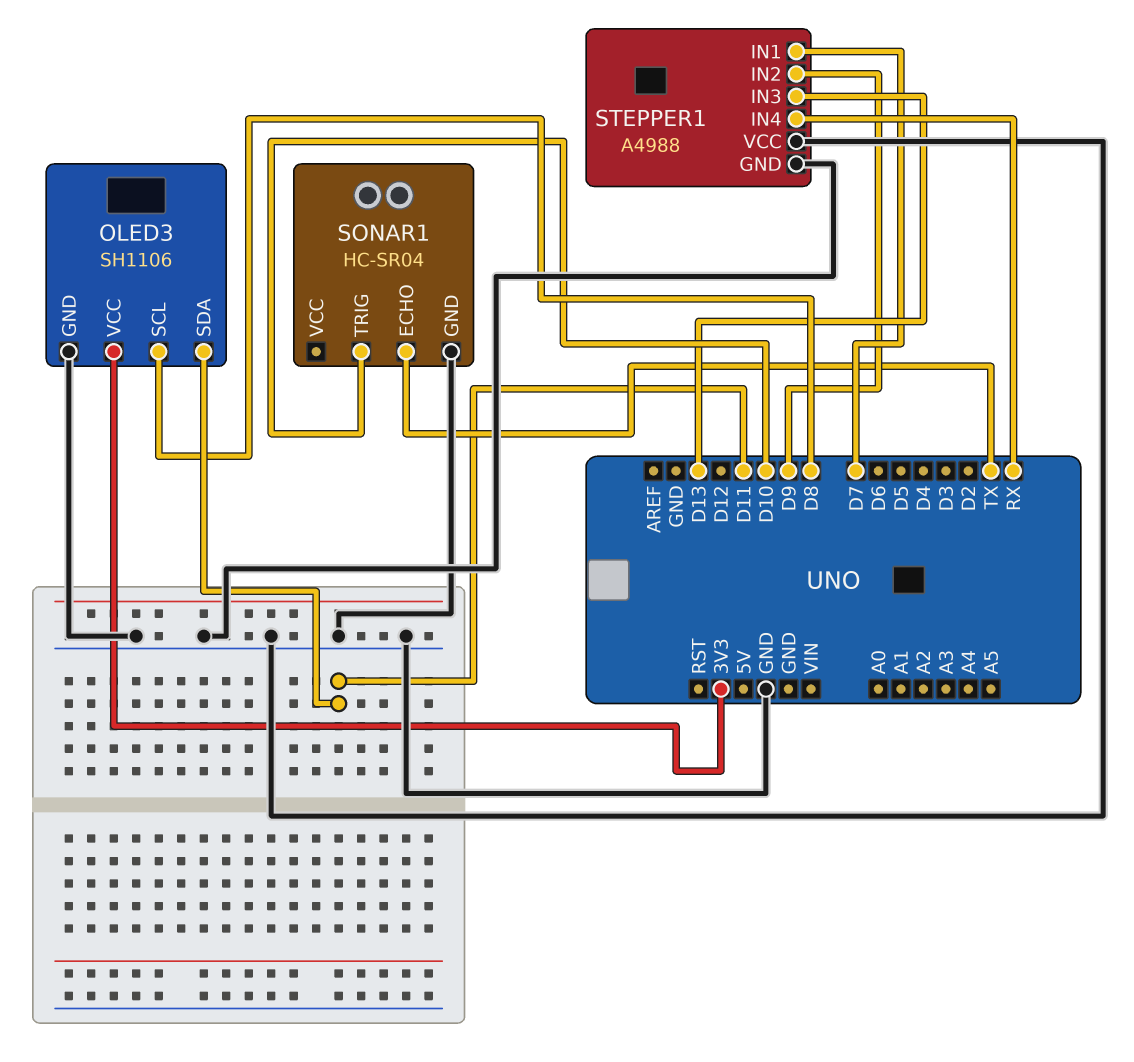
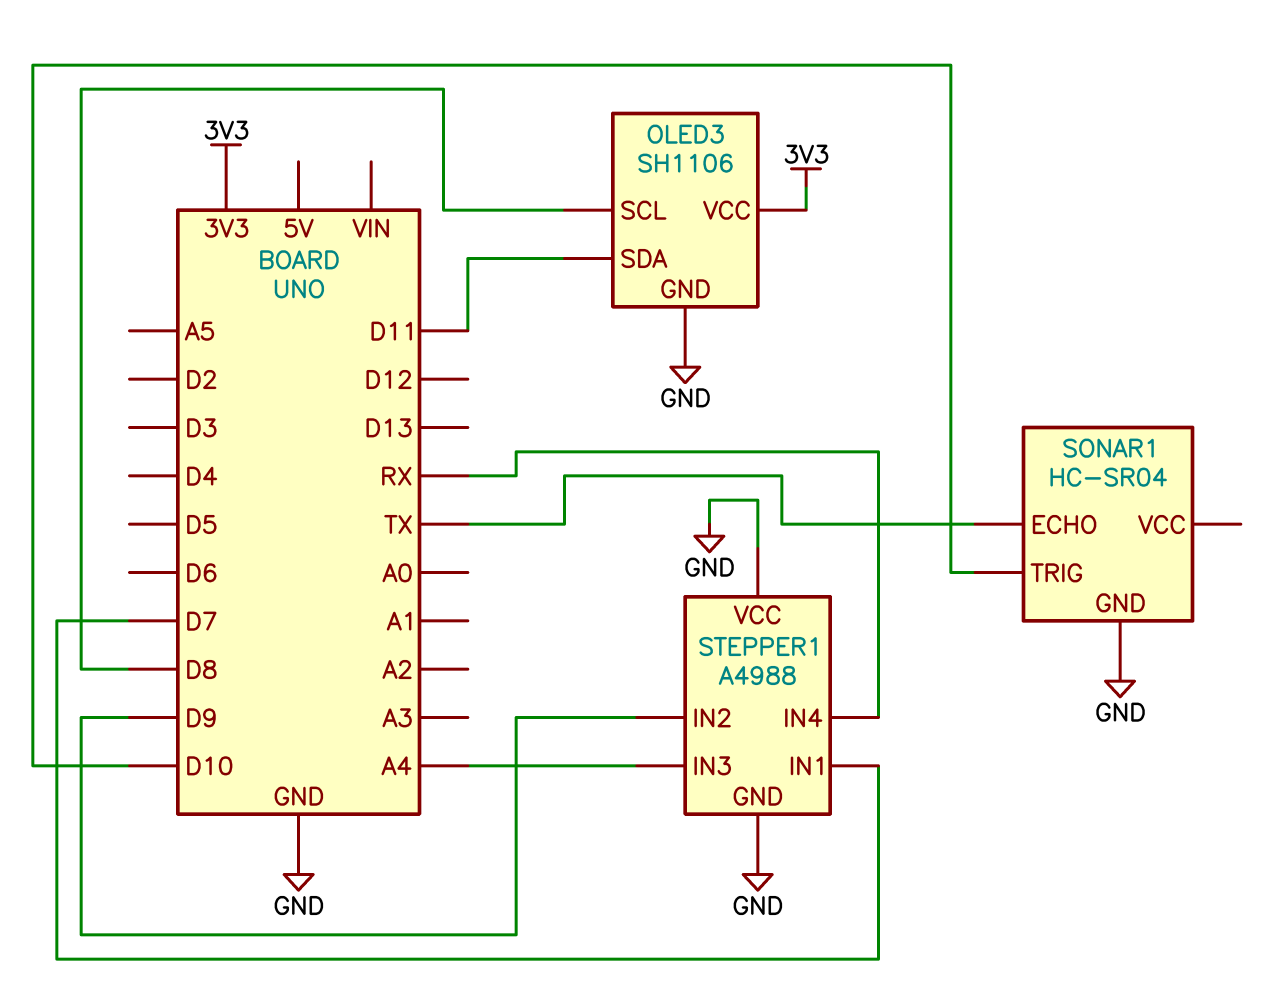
STEPPER1 pin IN3: D13 -> A4

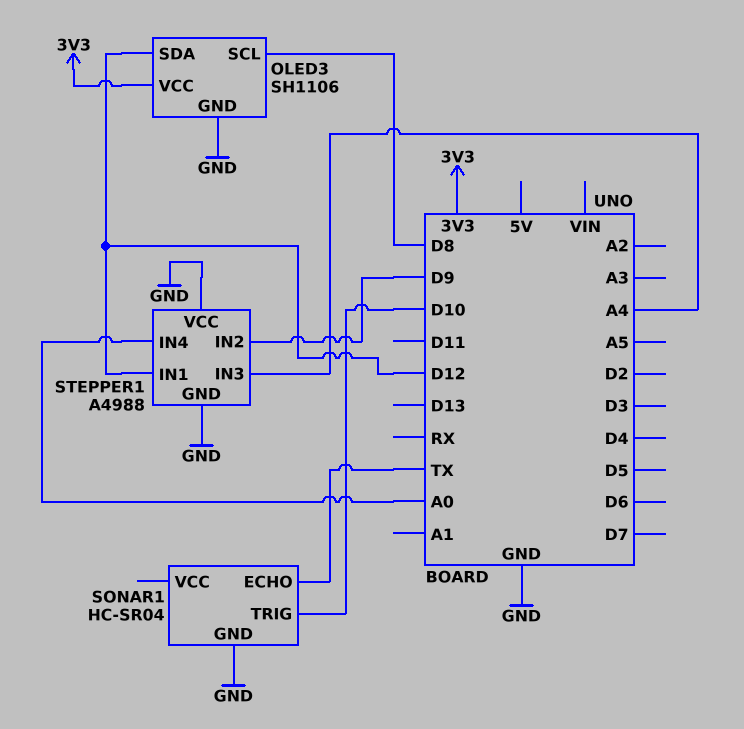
OLED3 pin SDA: D11 -> D12
STEPPER1 pin IN1: D7 -> D12
STEPPER1 pin IN4: RX -> A0

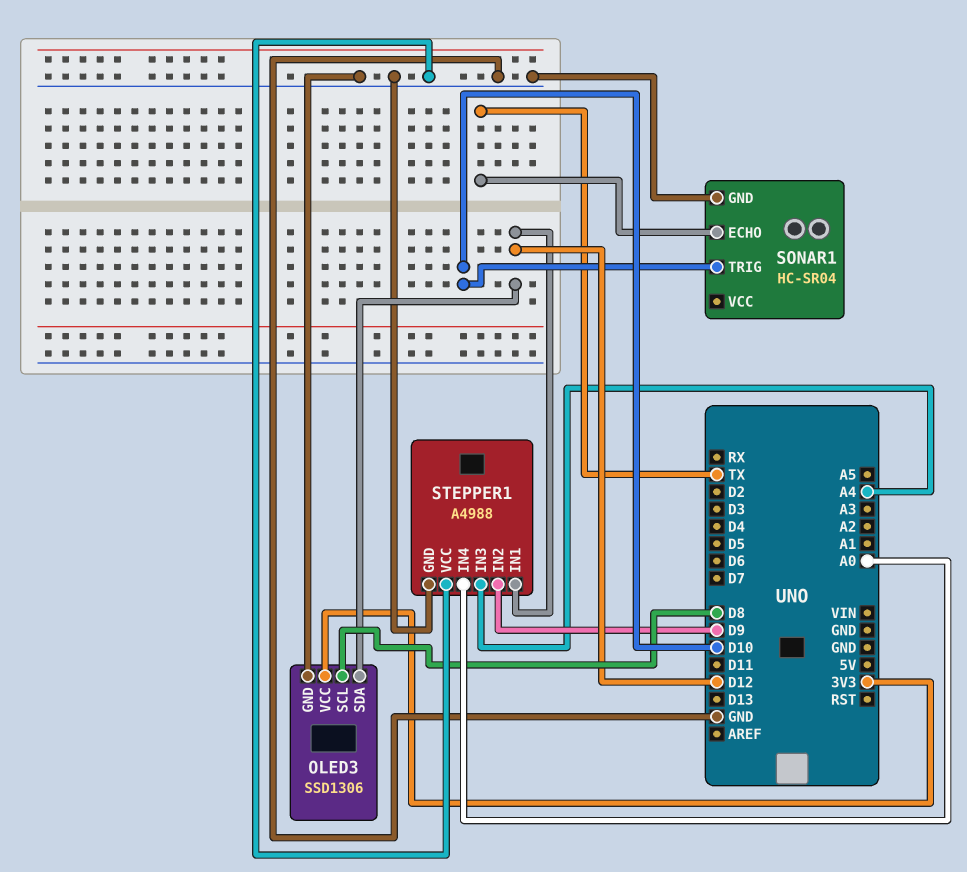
OLED3: SH1106 -> SSD1306

